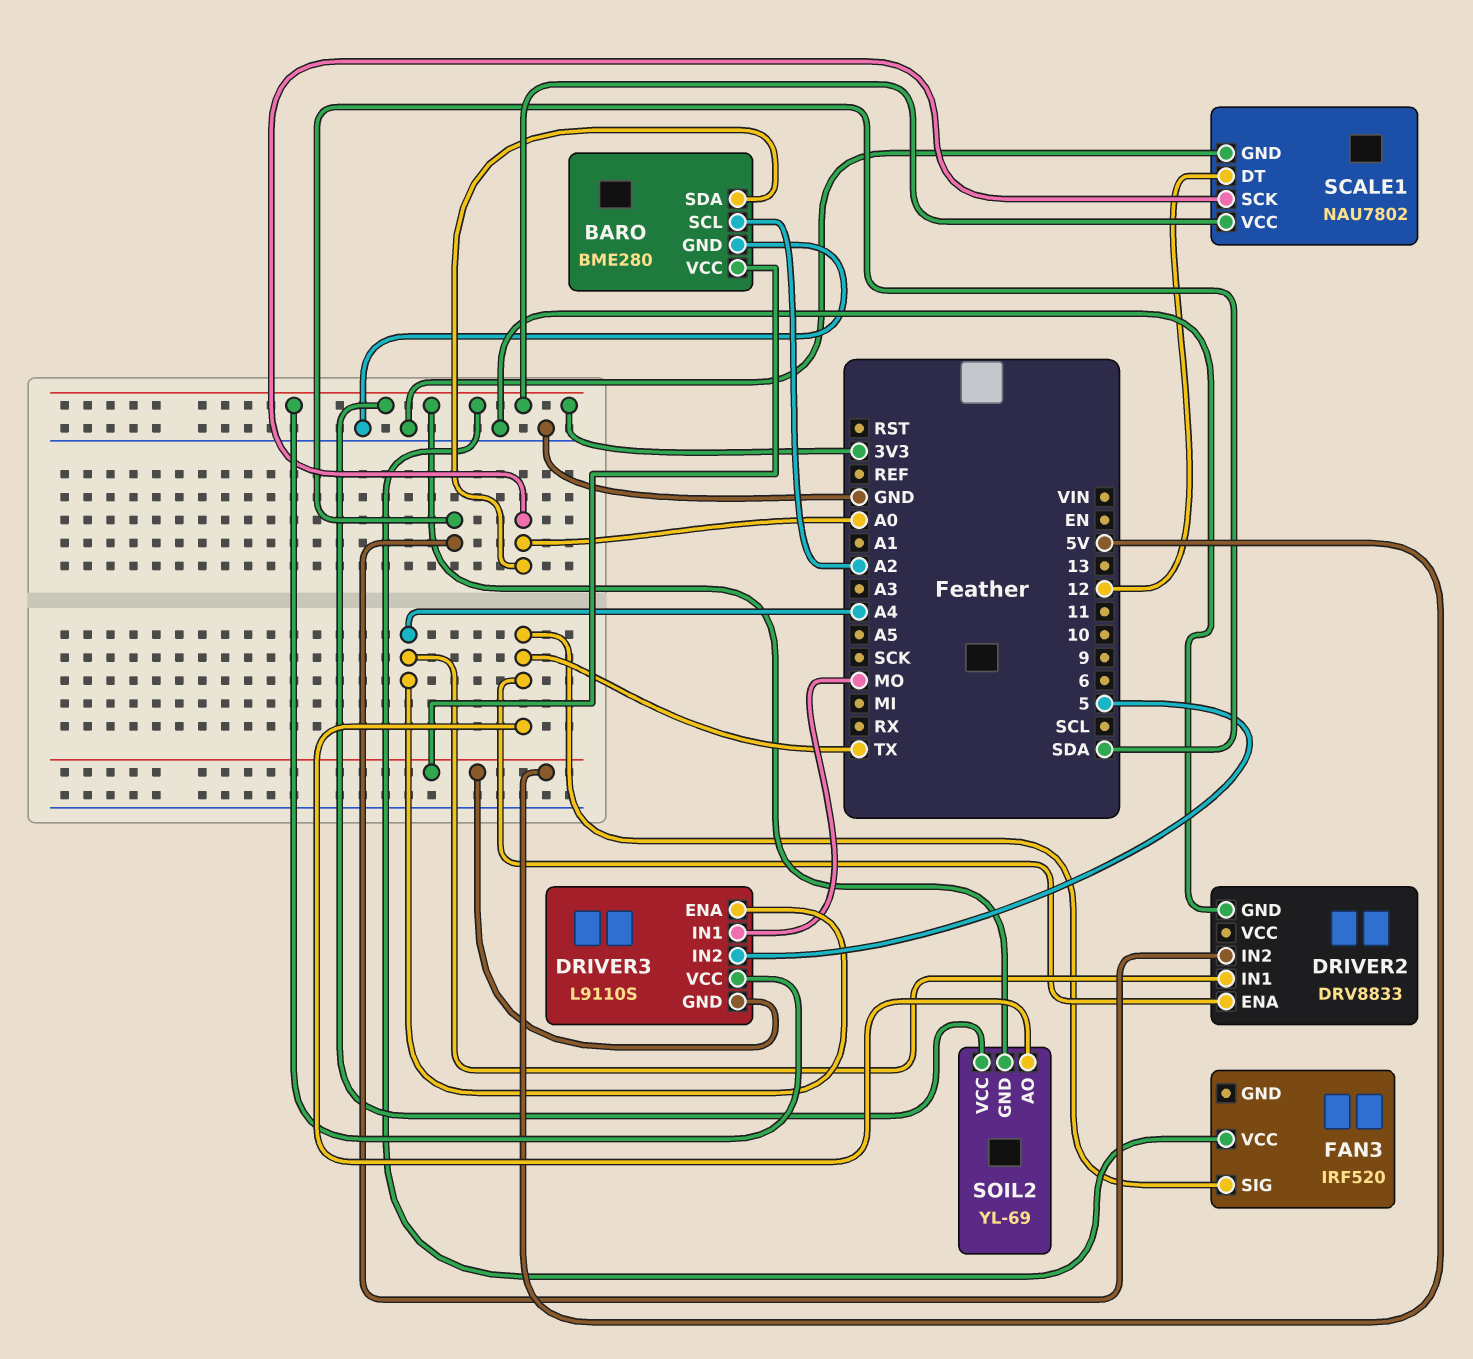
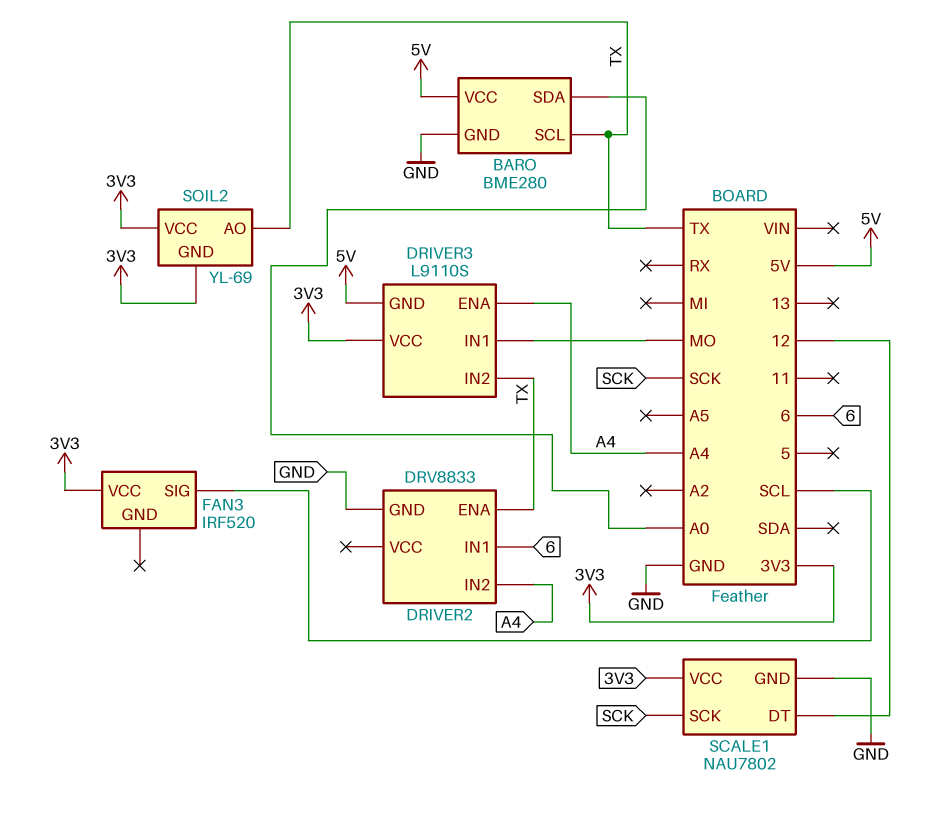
BARO pin SCL: A2 -> TX
DRIVER2 pin IN1: A4 -> 6
DRIVER2 pin IN2: SDA -> A4
DRIVER3 pin IN2: 5 -> TX
FAN3 pin SIG: TX -> SCL
SCALE1 pin SCK: A0 -> SCK

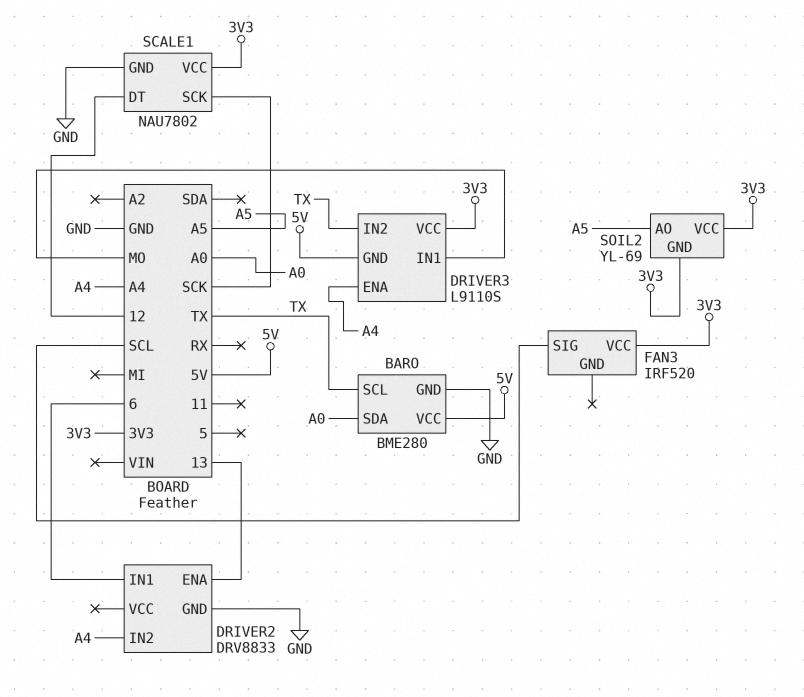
DRIVER2 pin ENA: TX -> 13
SOIL2 pin AO: TX -> A5

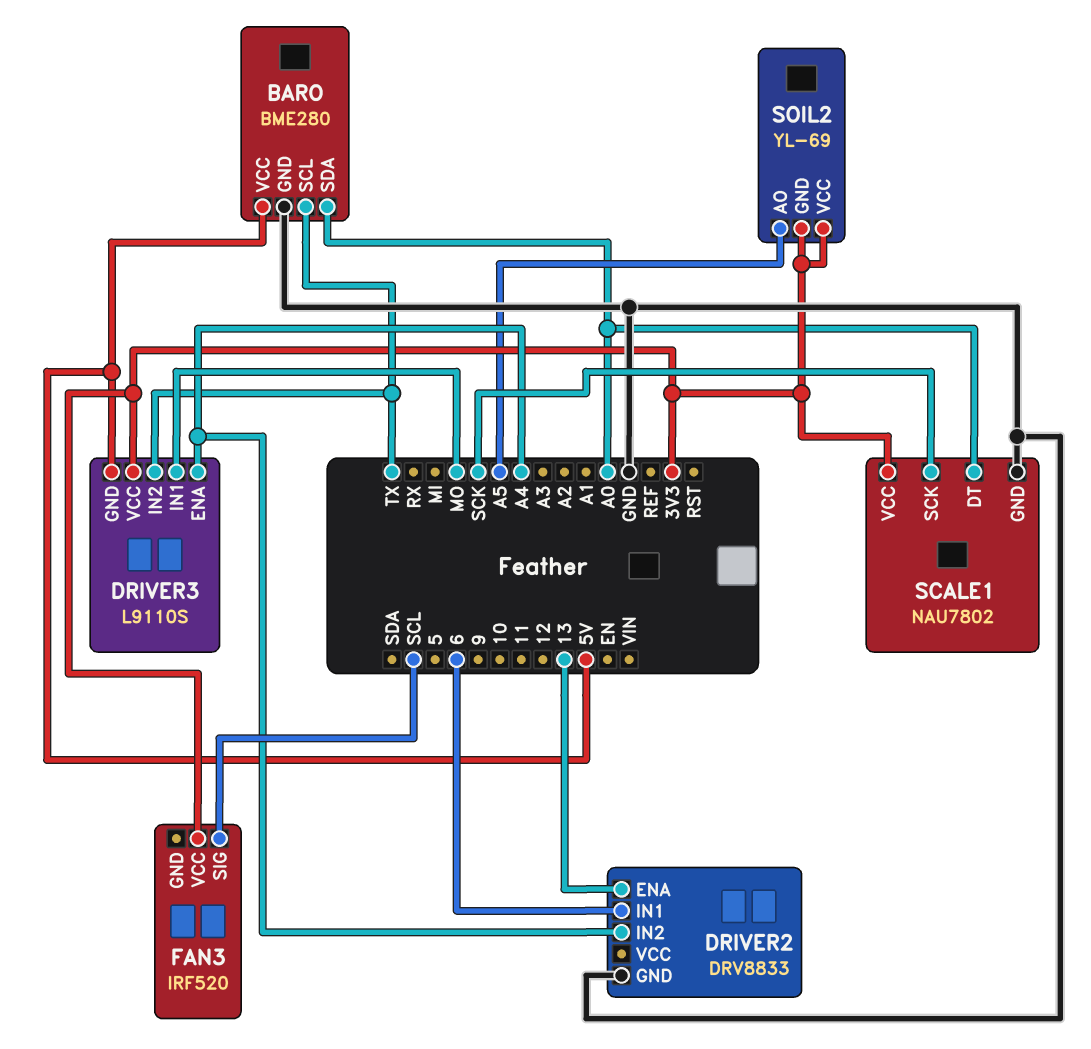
SCALE1 pin DT: 12 -> A0

